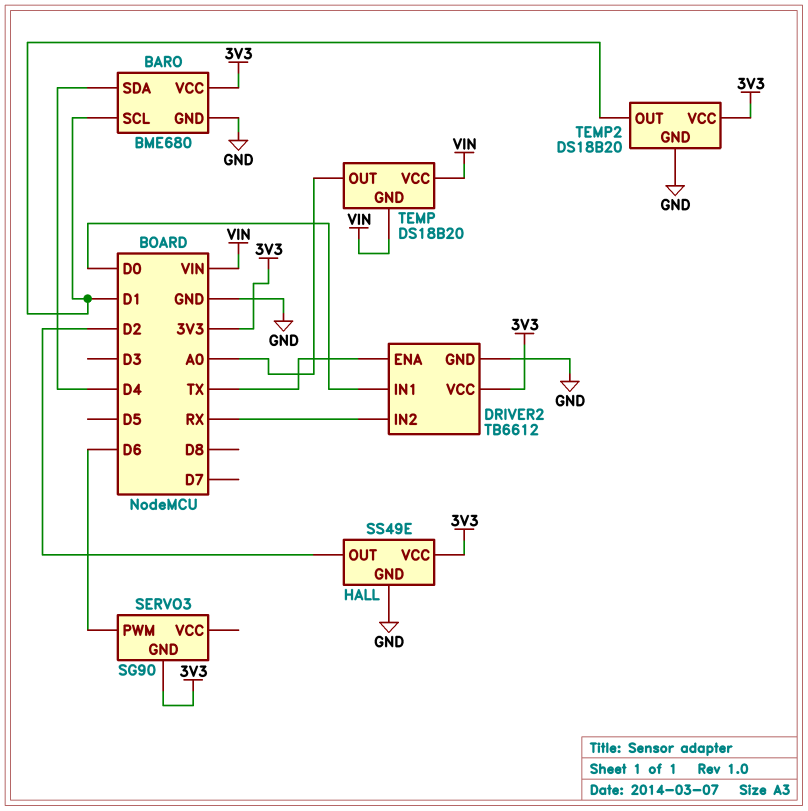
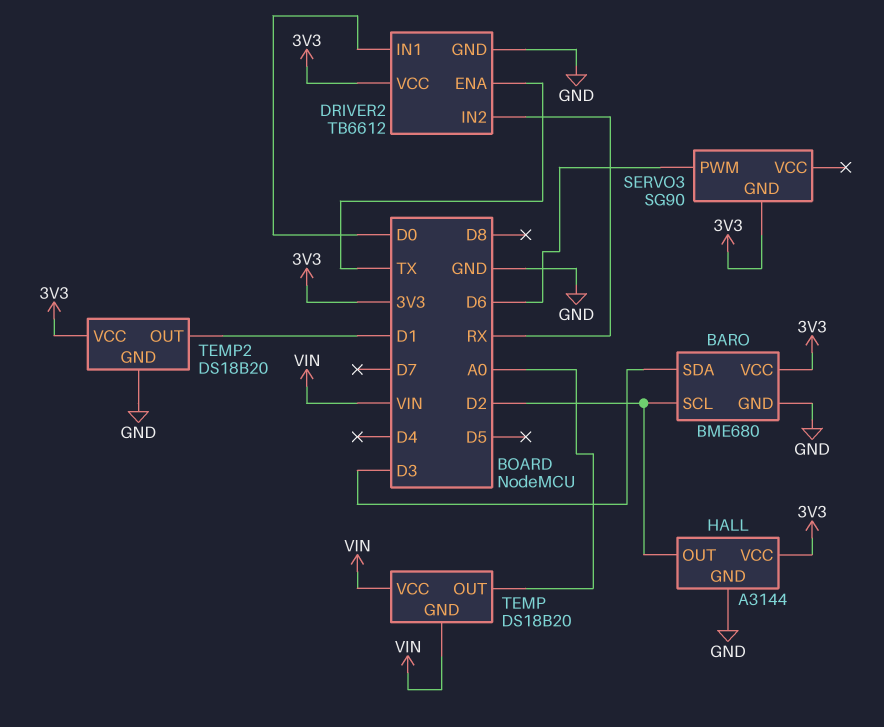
BARO pin SCL: D1 -> D2
BARO pin SDA: D4 -> D3
HALL: SS49E -> A3144

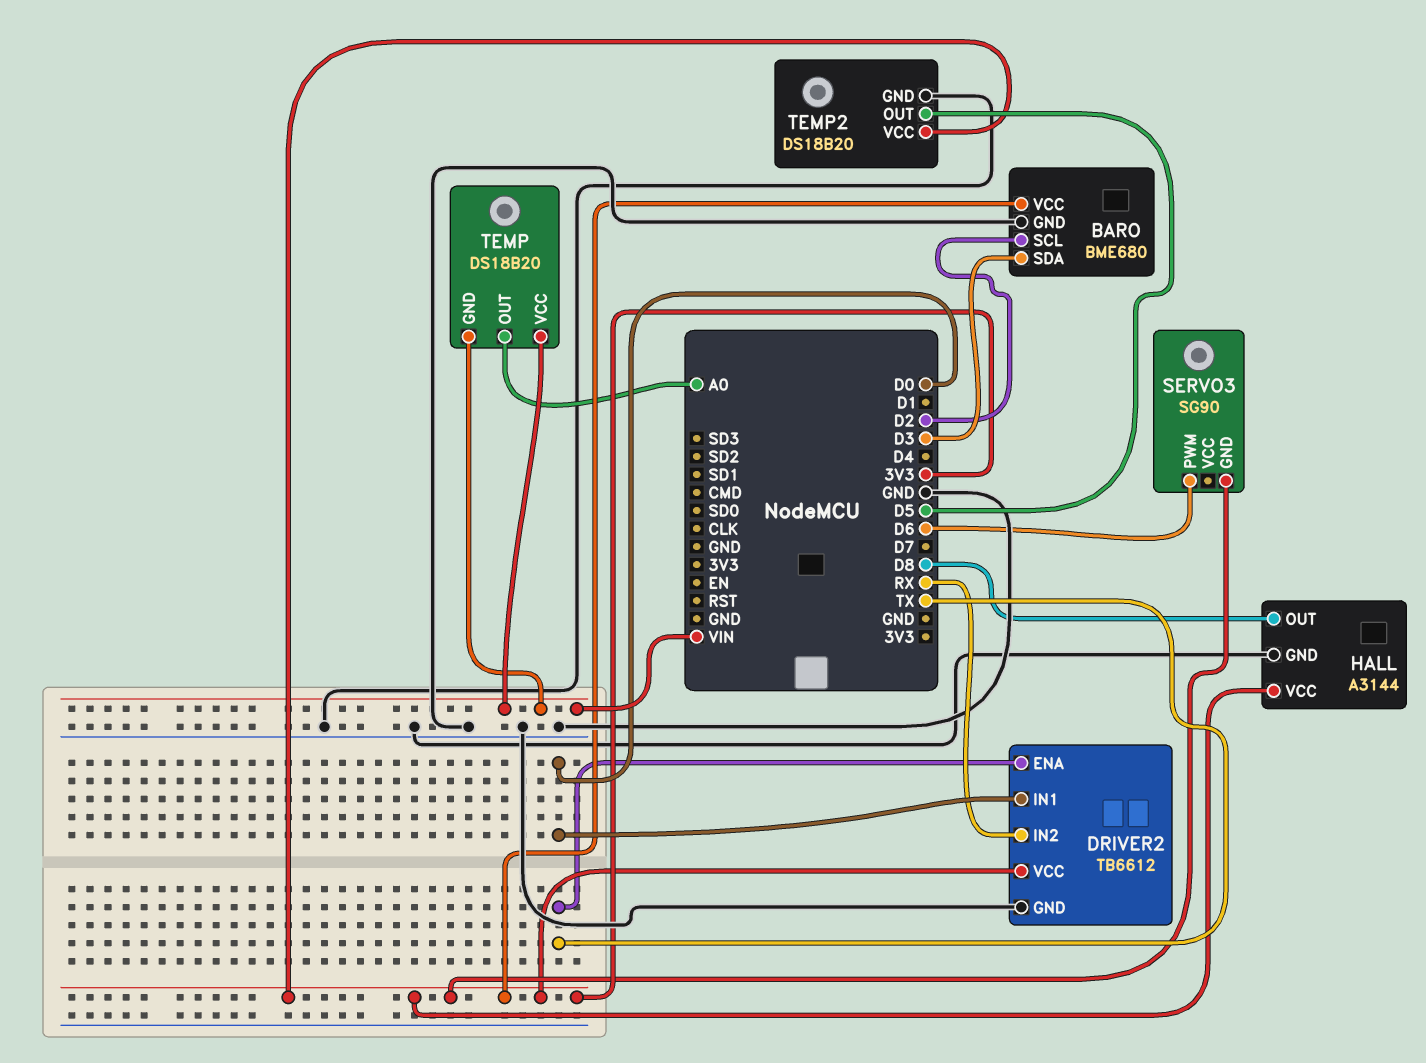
HALL pin OUT: D2 -> D8
TEMP2 pin OUT: D1 -> D5

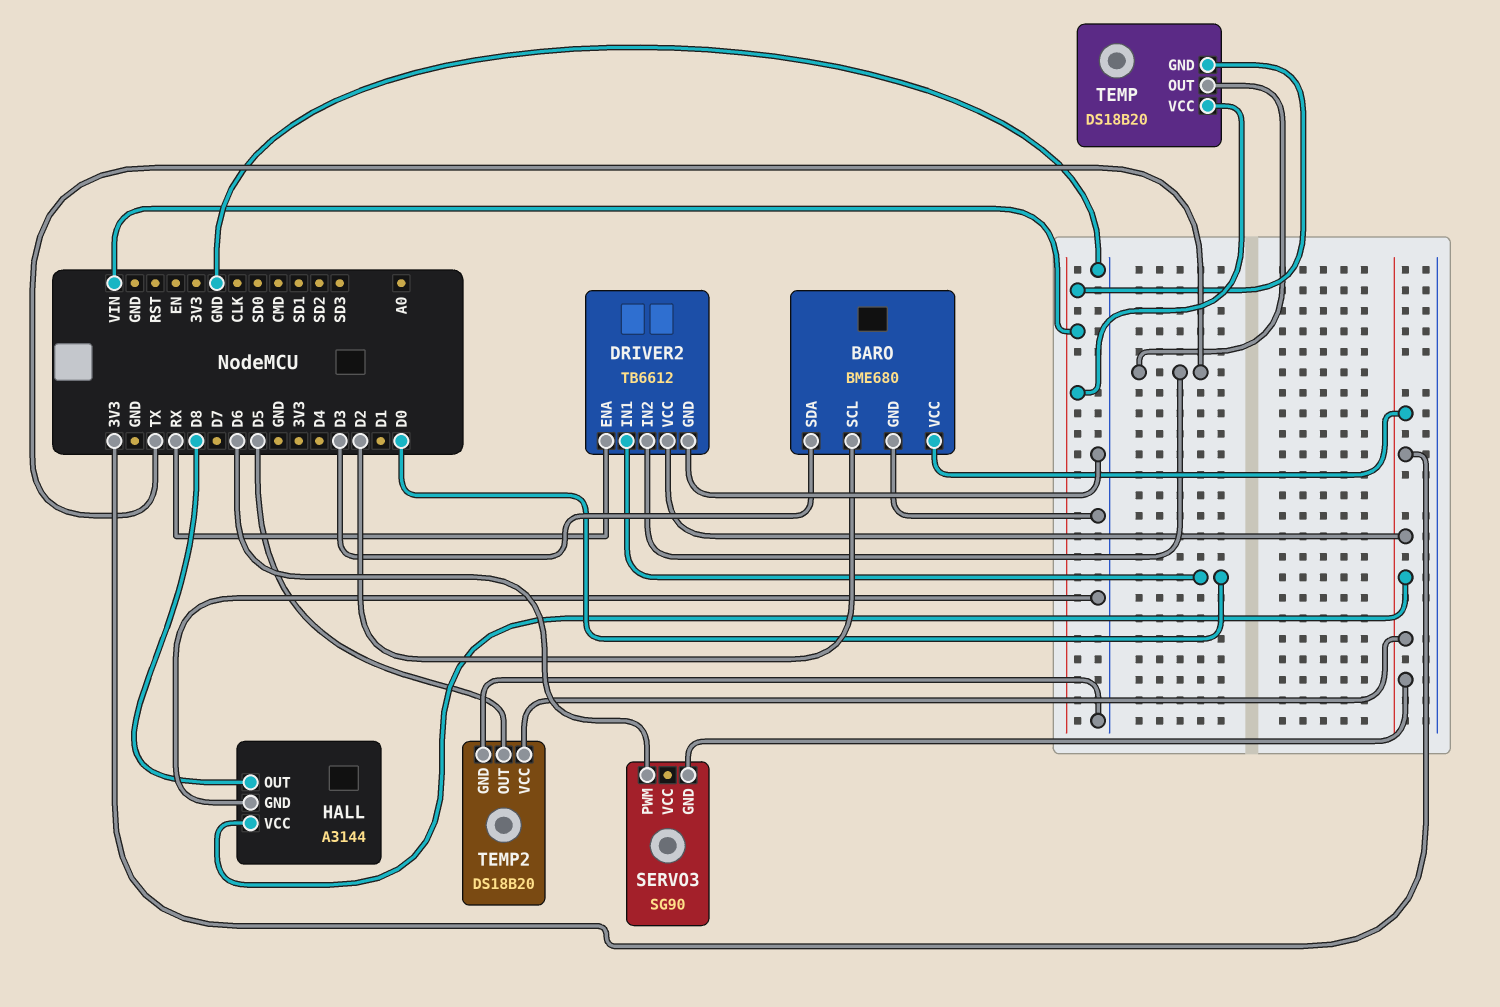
DRIVER2 pin ENA: TX -> RX
DRIVER2 pin IN2: RX -> TX
TEMP pin OUT: A0 -> TX

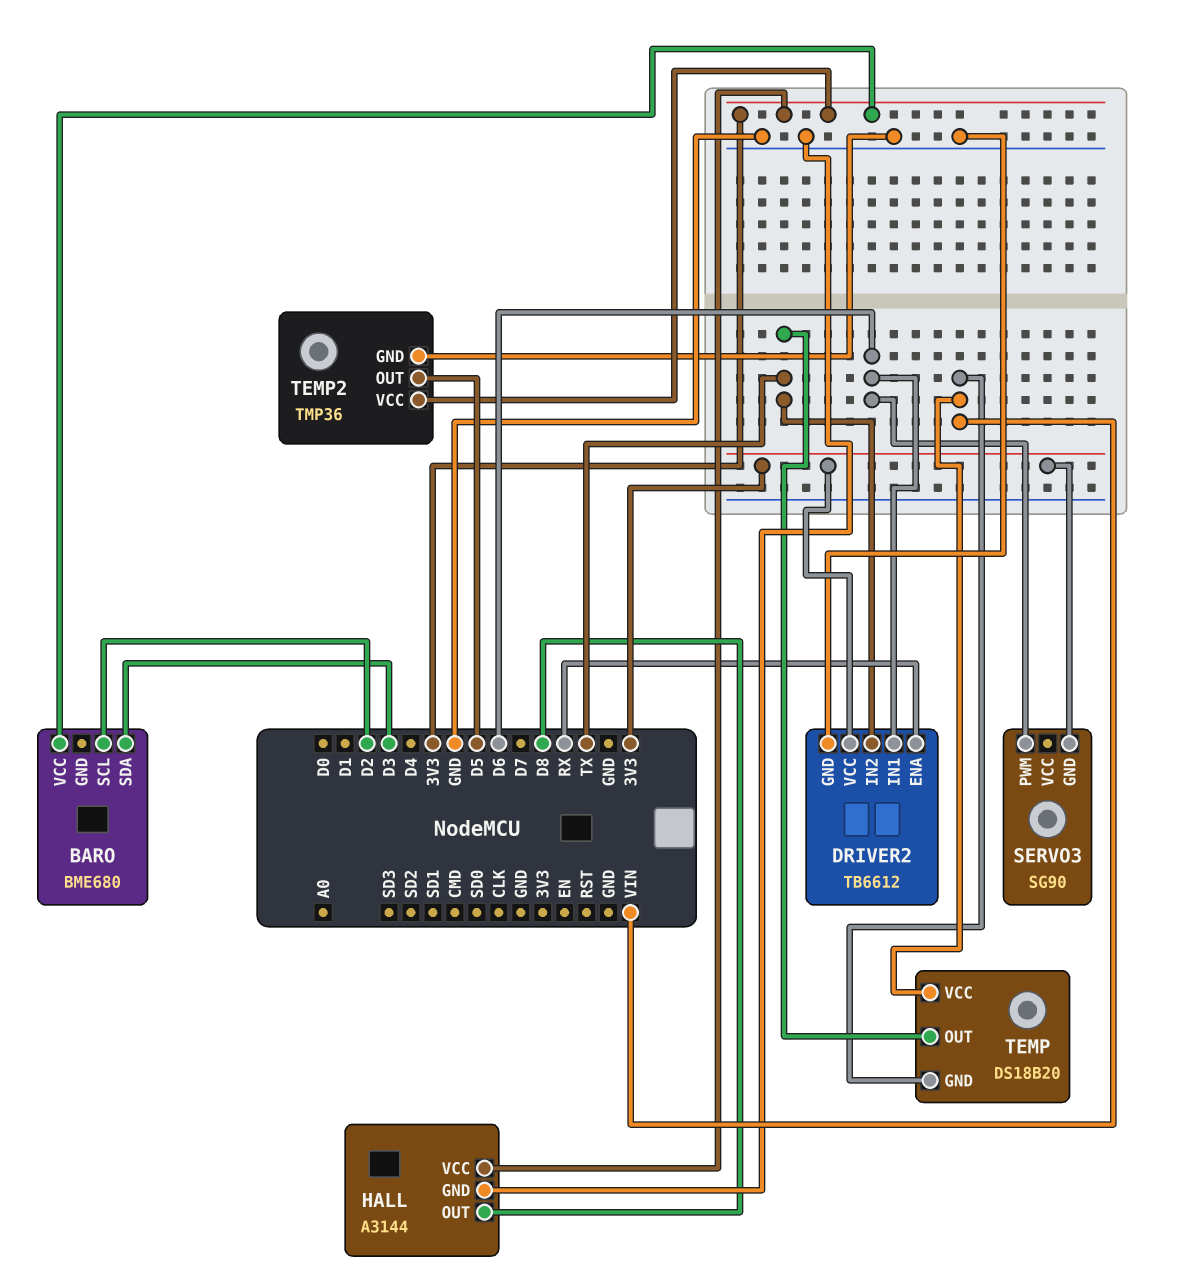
BARO pin GND: GND -> none
DRIVER2 pin IN1: D0 -> D6
TEMP2: DS18B20 -> TMP36

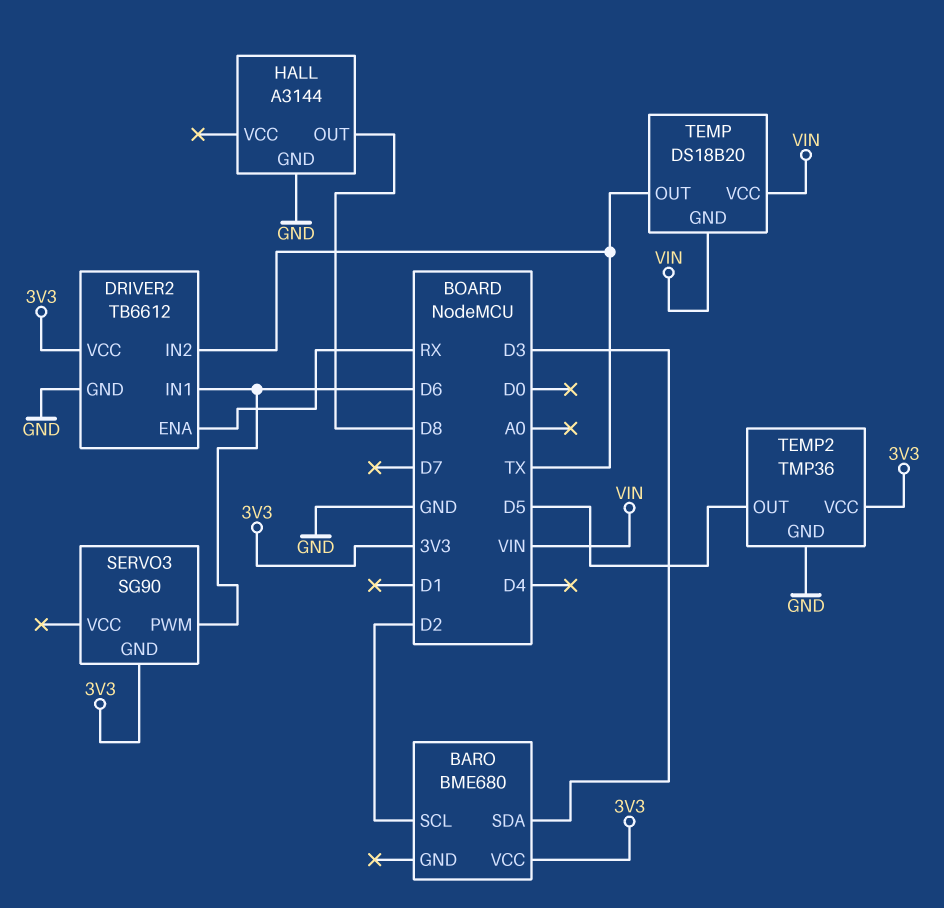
HALL pin VCC: 3V3 -> none

